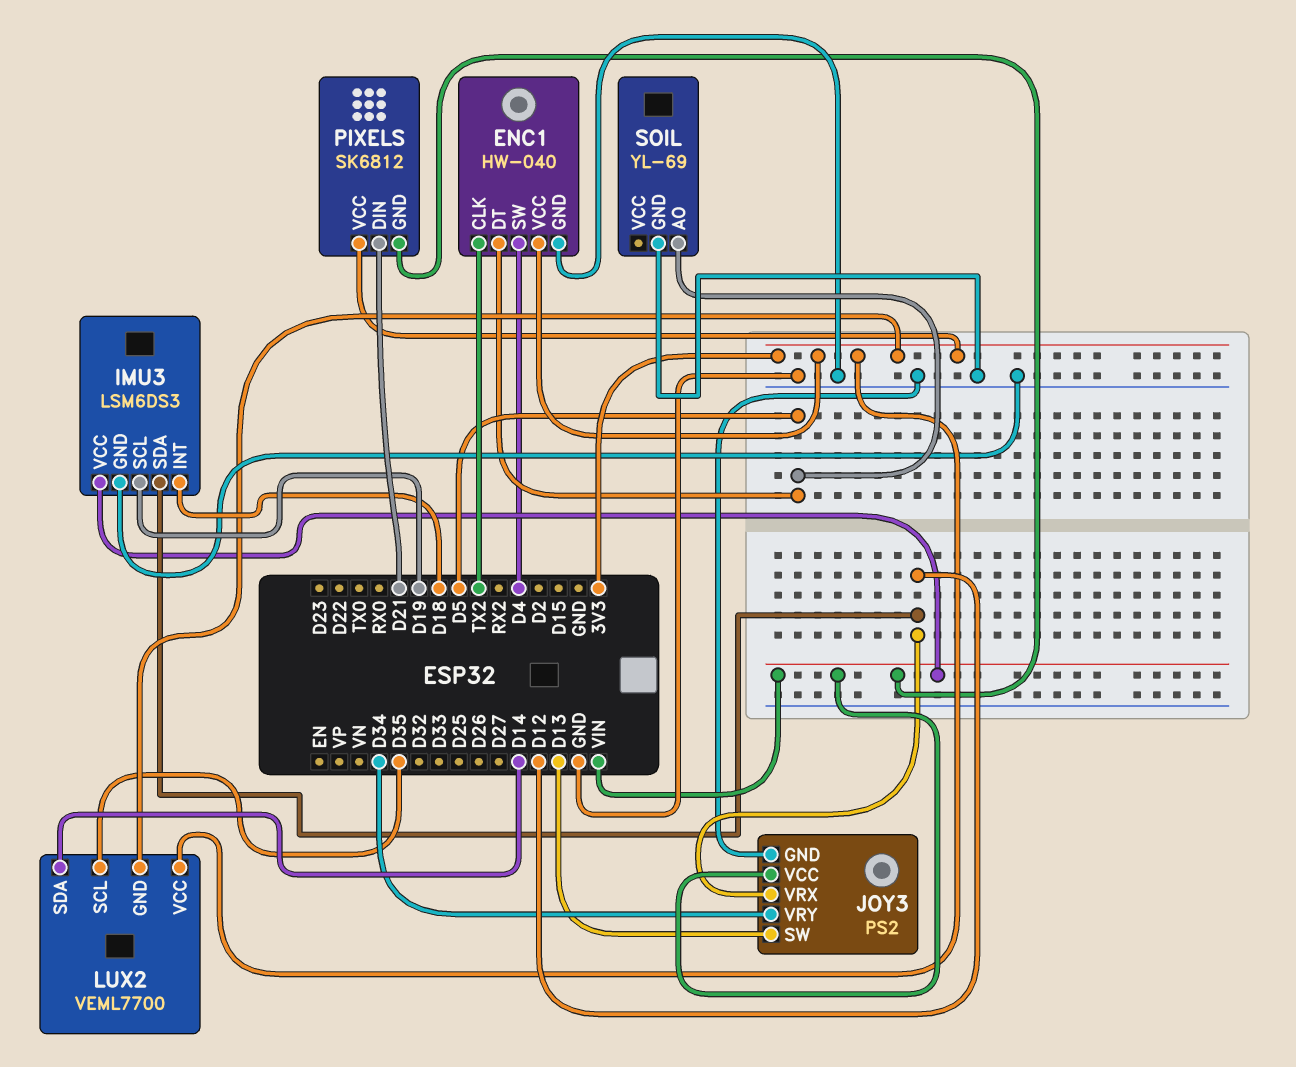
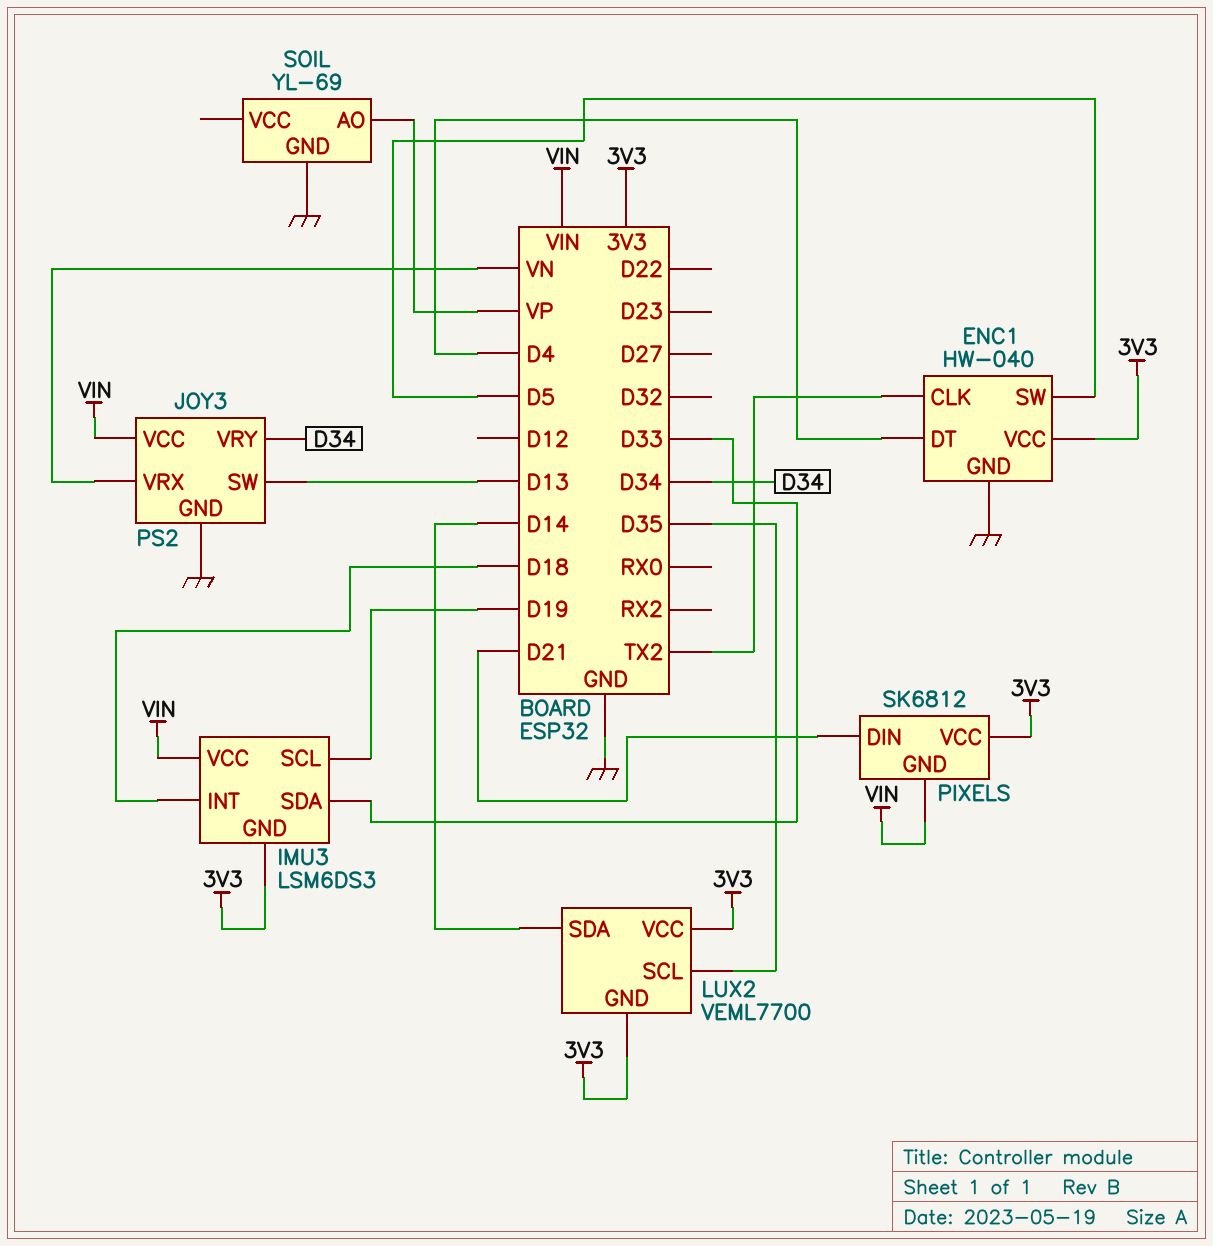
ENC1 pin DT: D5 -> D4
ENC1 pin SW: D4 -> D5
IMU3 pin GND: GND -> 3V3
IMU3 pin SDA: D12 -> D33
JOY3 pin VRX: D12 -> VN
SOIL pin AO: D5 -> VP

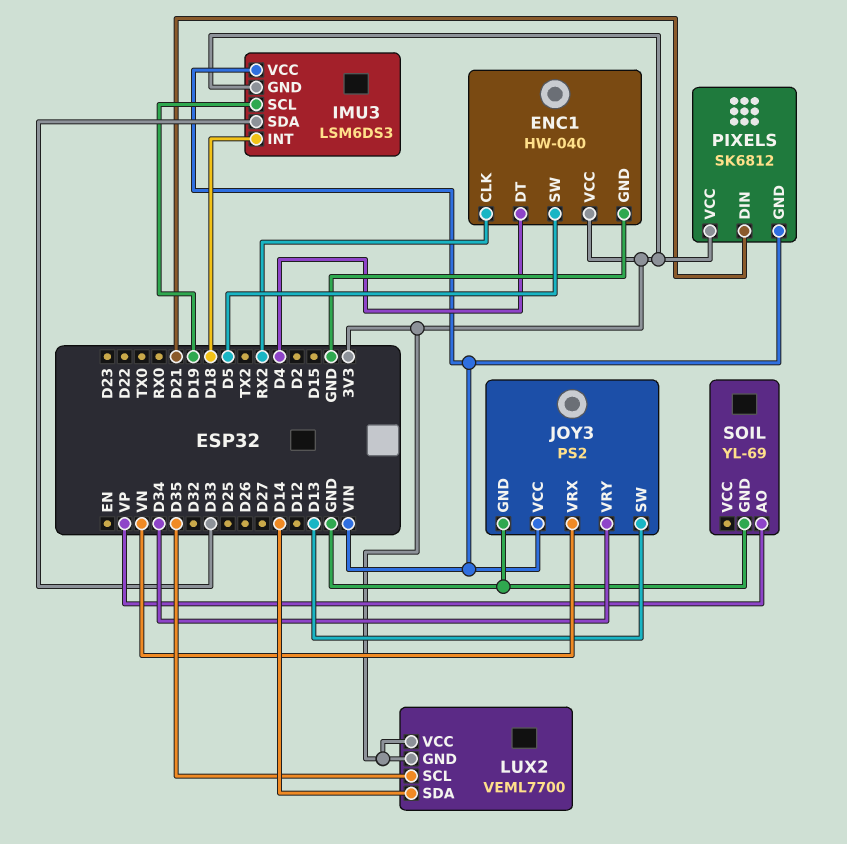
ENC1 pin CLK: TX2 -> RX2

